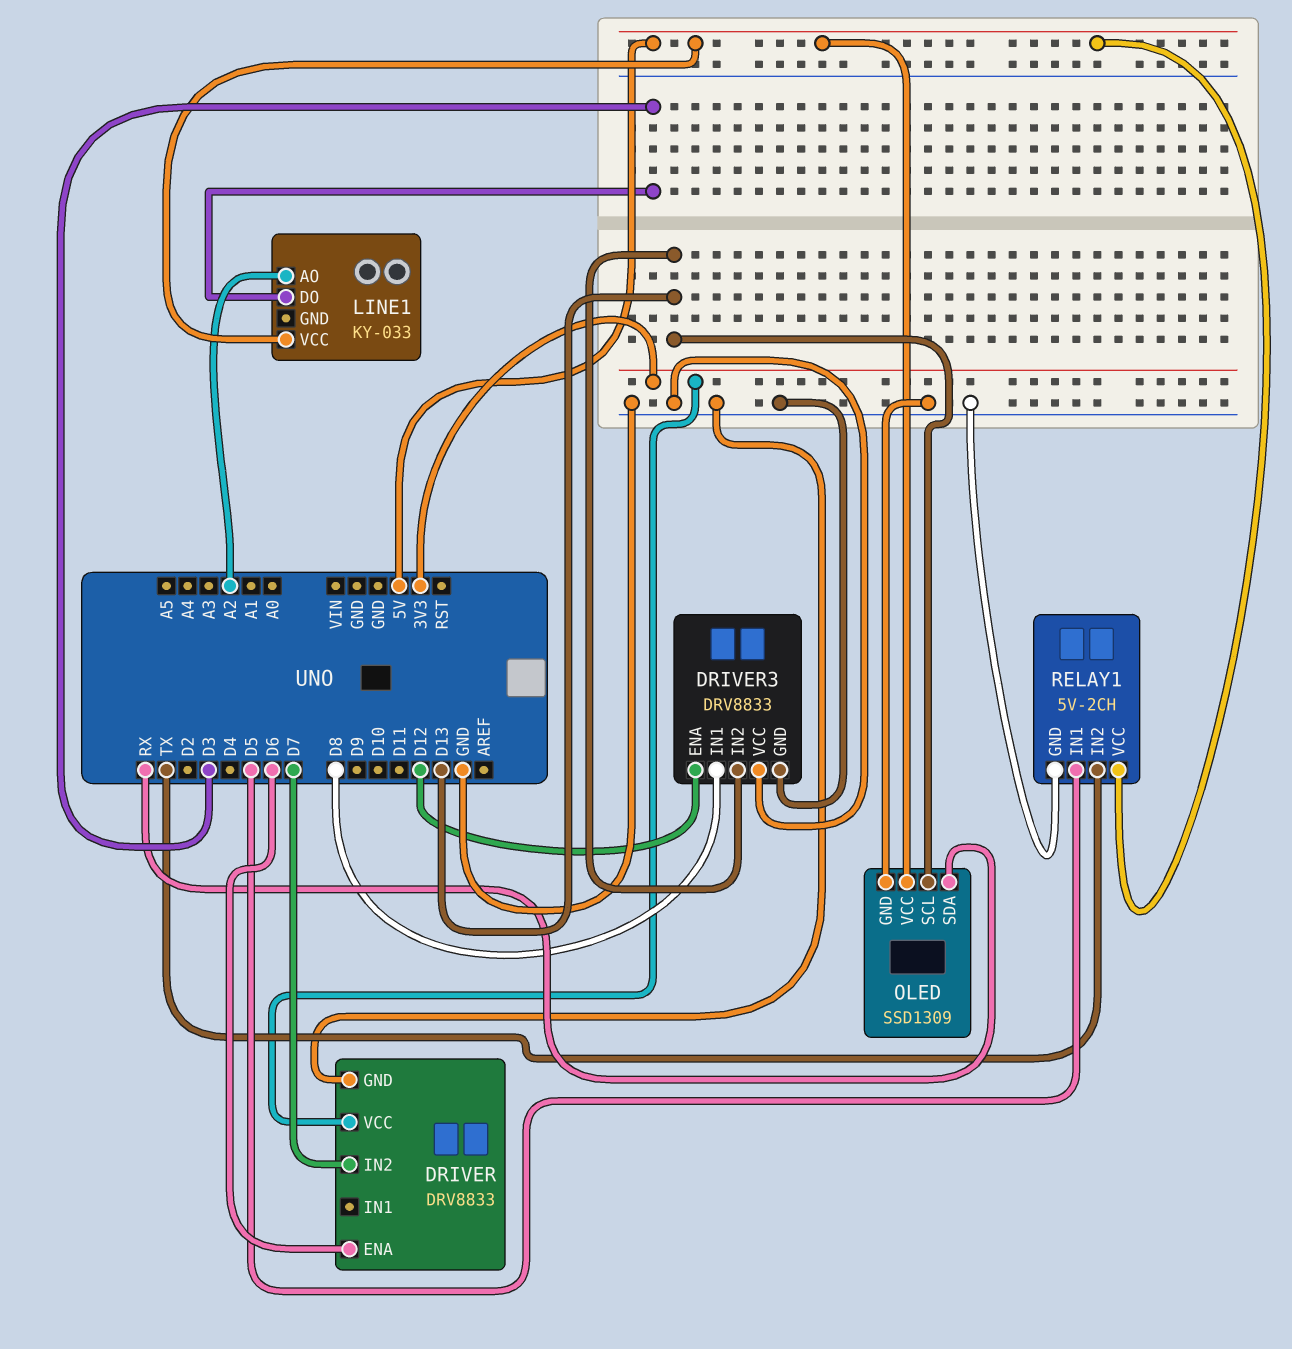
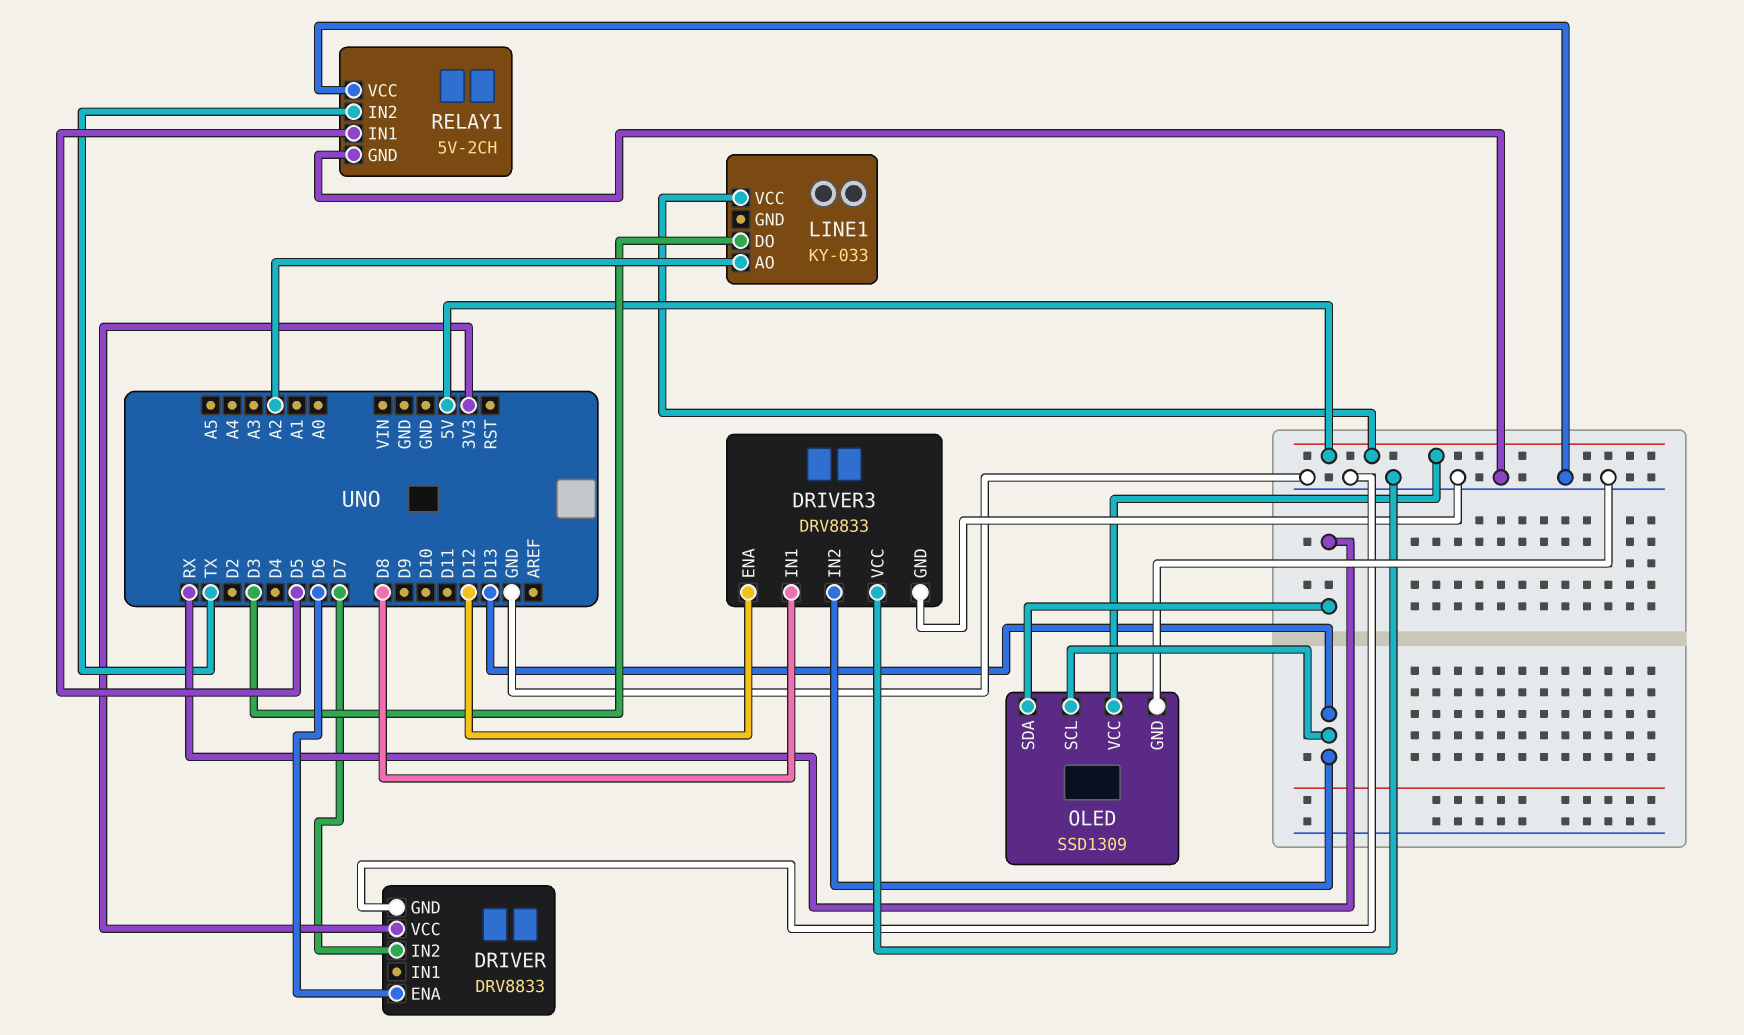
RELAY1 pin VCC: 5V -> GND

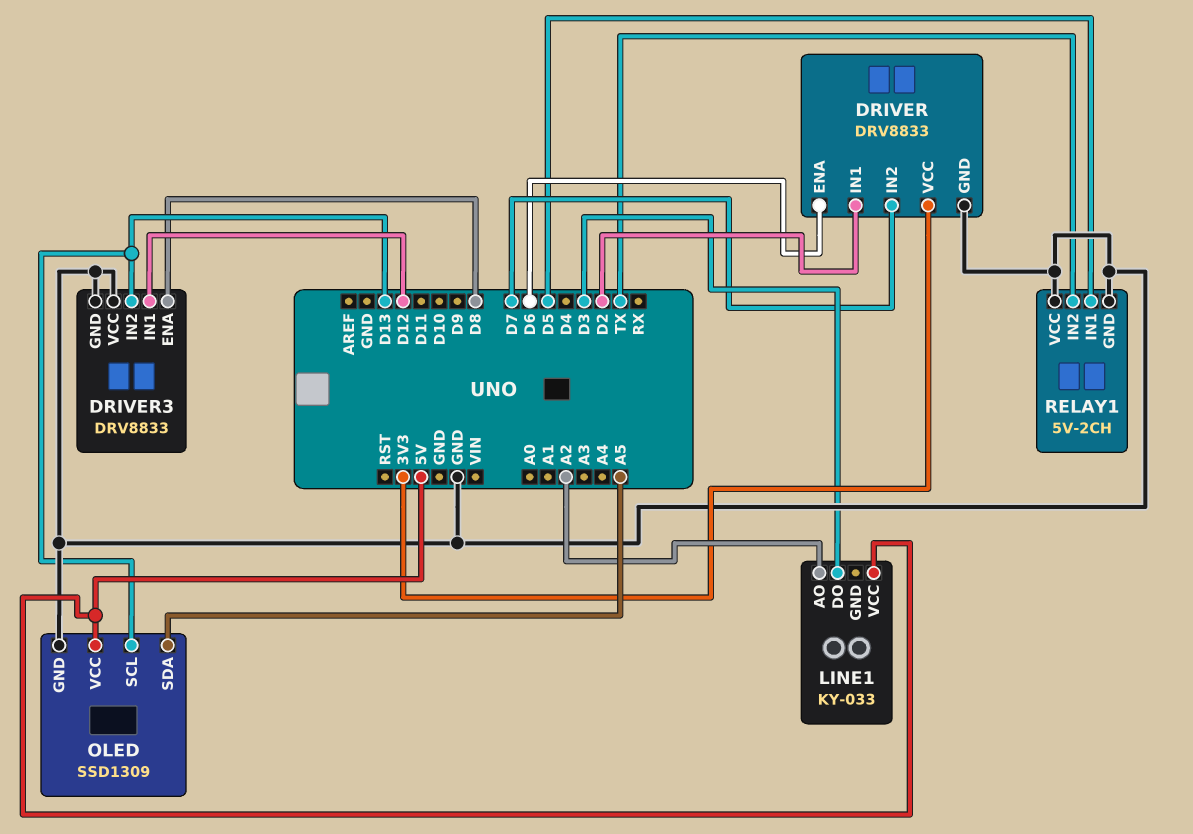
DRIVER pin IN1: none -> D2
DRIVER3 pin ENA: D12 -> D8
DRIVER3 pin IN1: D8 -> D12
OLED pin SDA: RX -> A5

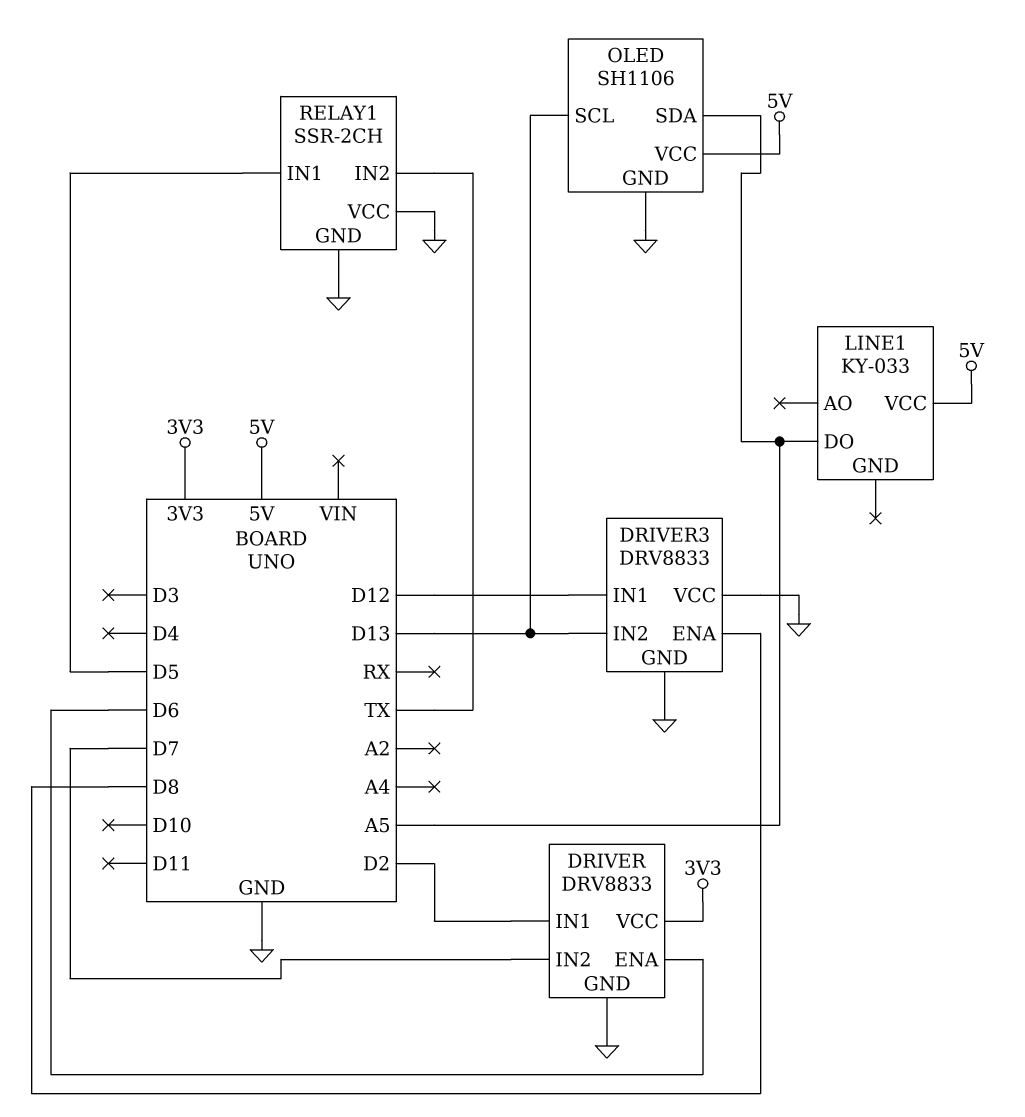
LINE1 pin AO: A2 -> none
LINE1 pin DO: D3 -> A5
OLED: SSD1309 -> SH1106
RELAY1: 5V-2CH -> SSR-2CH

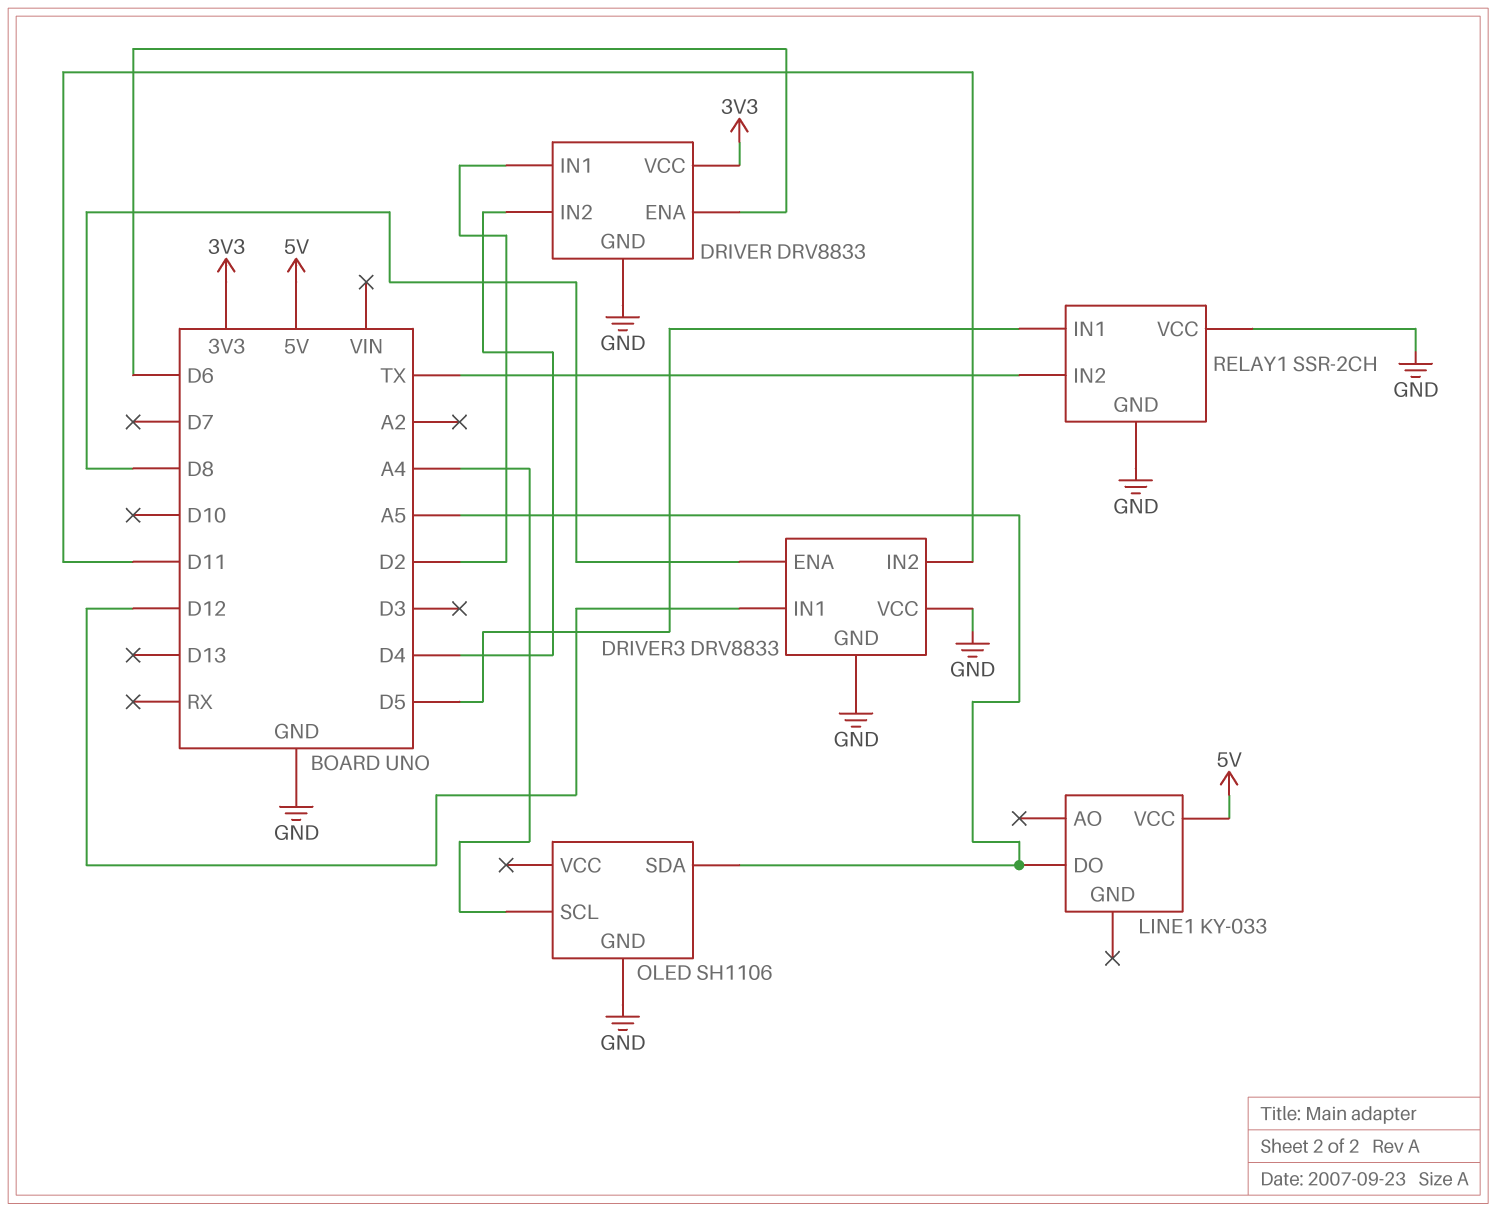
DRIVER pin IN2: D7 -> D4
DRIVER3 pin IN2: D13 -> D11
OLED pin SCL: D13 -> A4
OLED pin VCC: 5V -> none

